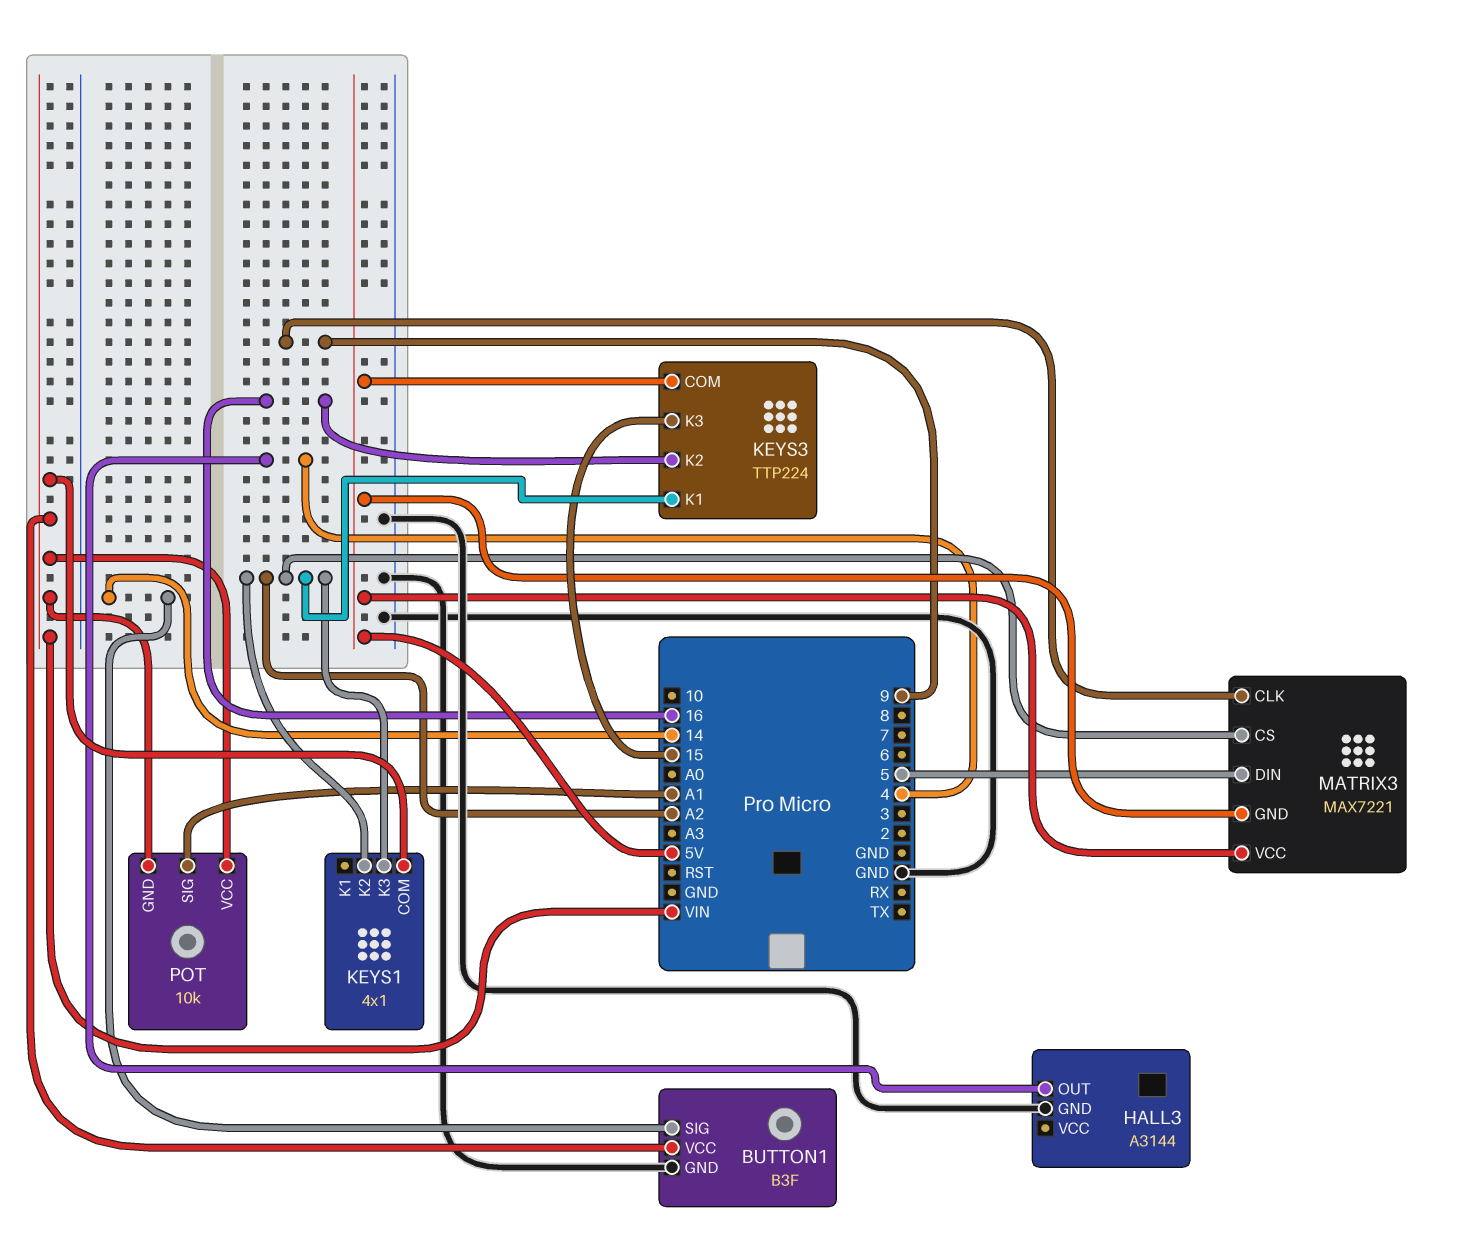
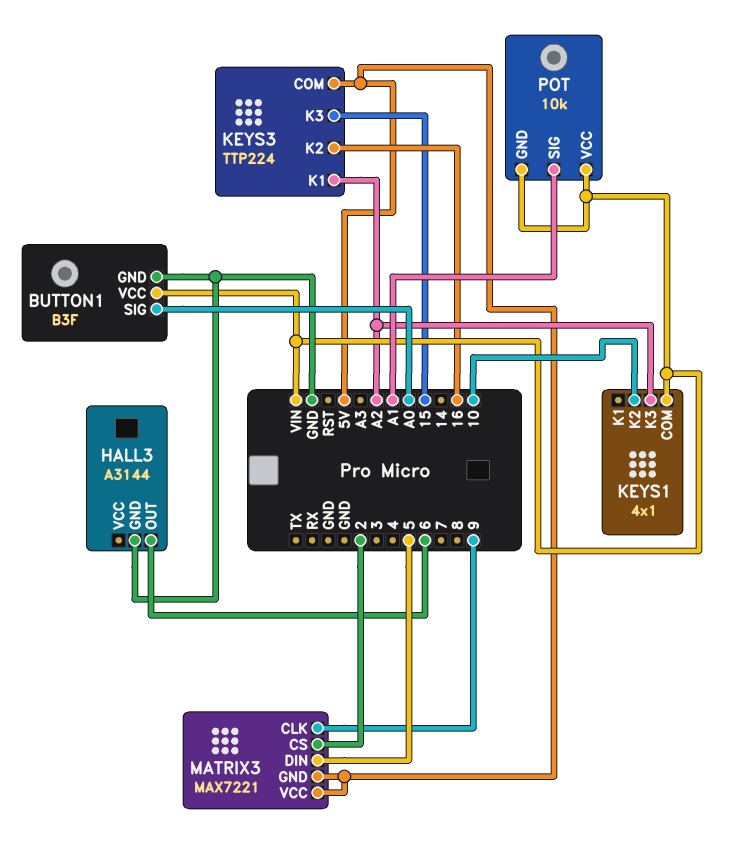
BUTTON1 pin SIG: 14 -> A0
HALL3 pin OUT: 4 -> 6
KEYS1 pin K2: A2 -> 10
MATRIX3 pin CS: A2 -> 2

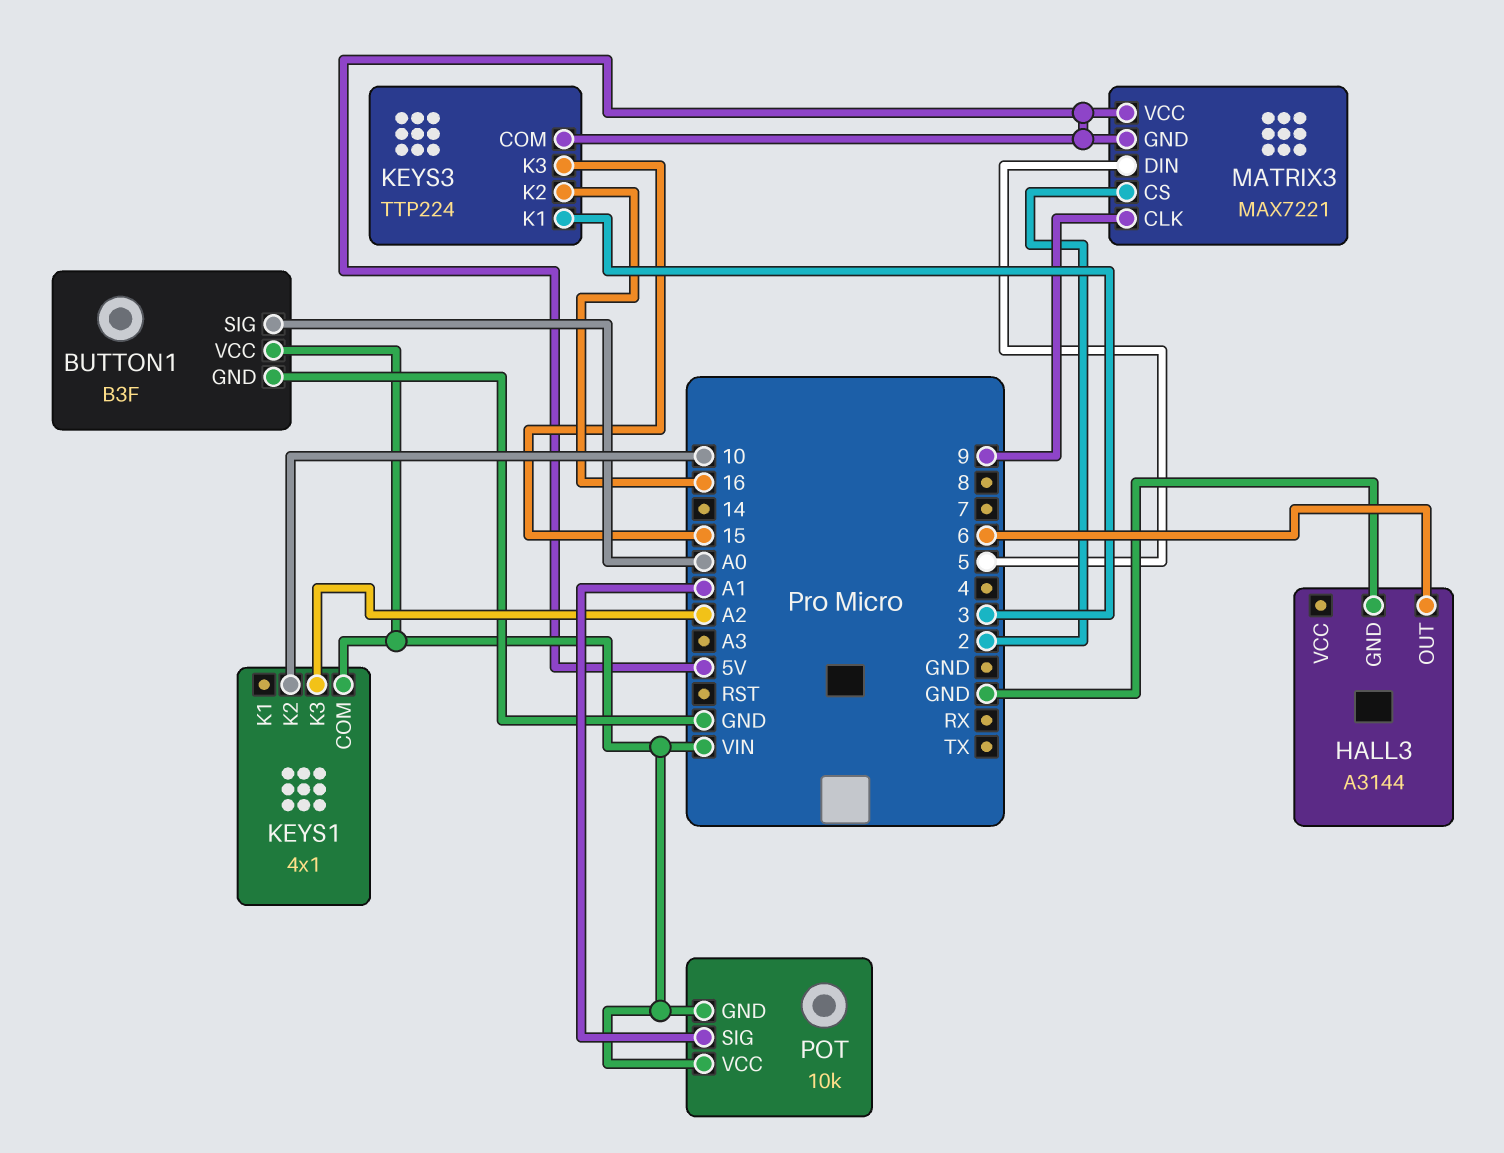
KEYS3 pin K1: A2 -> 3

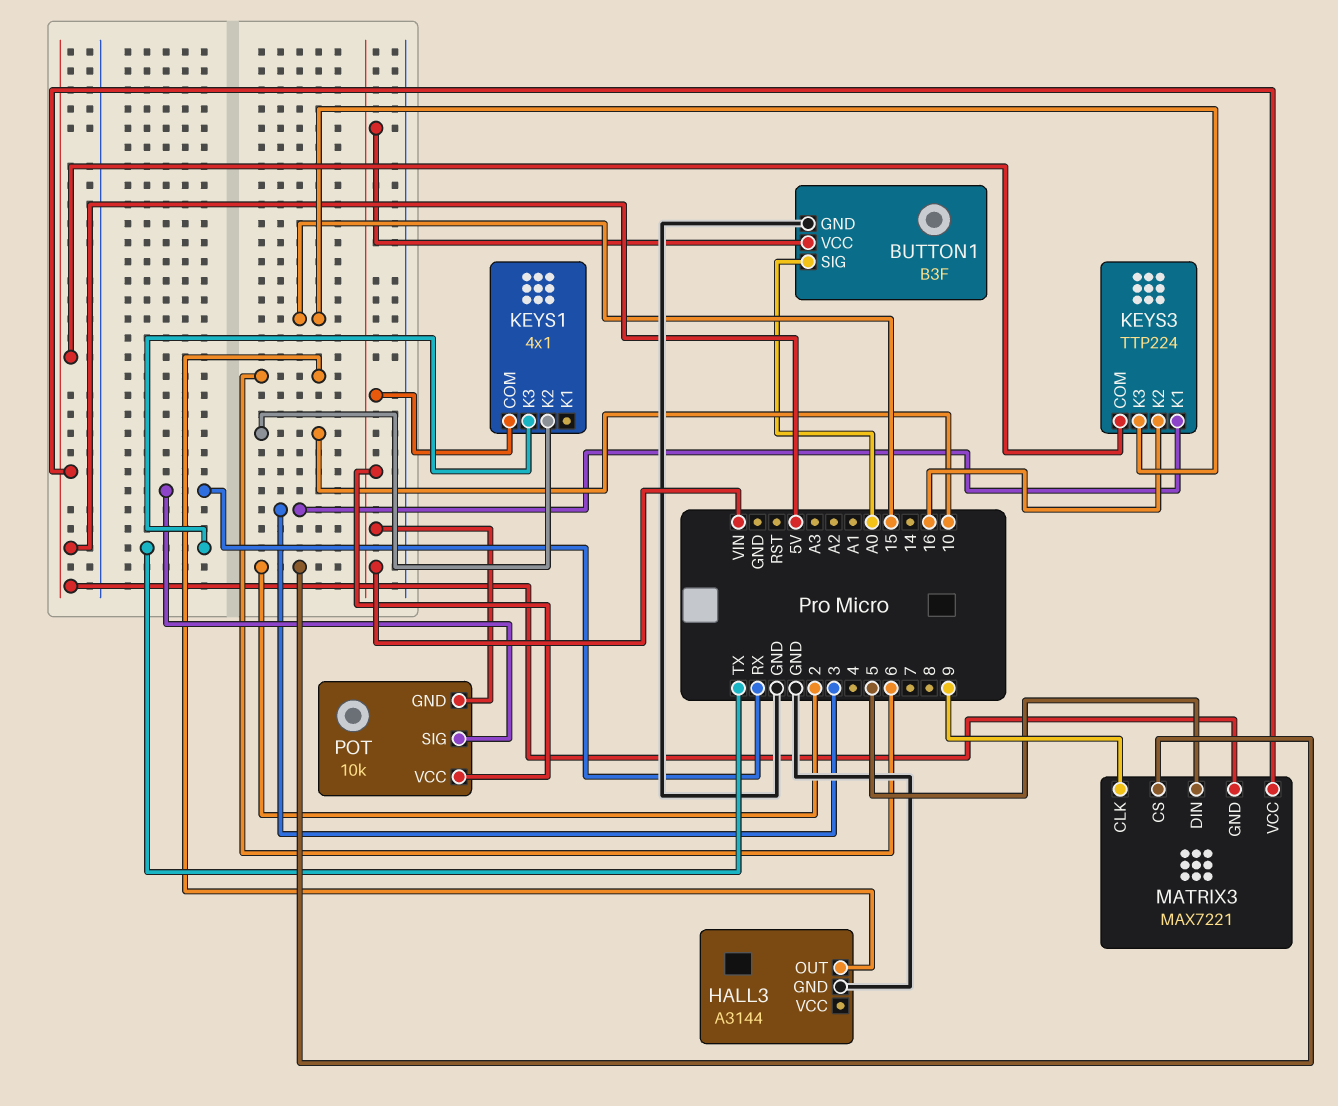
KEYS1 pin K3: A2 -> TX
POT pin SIG: A1 -> RX

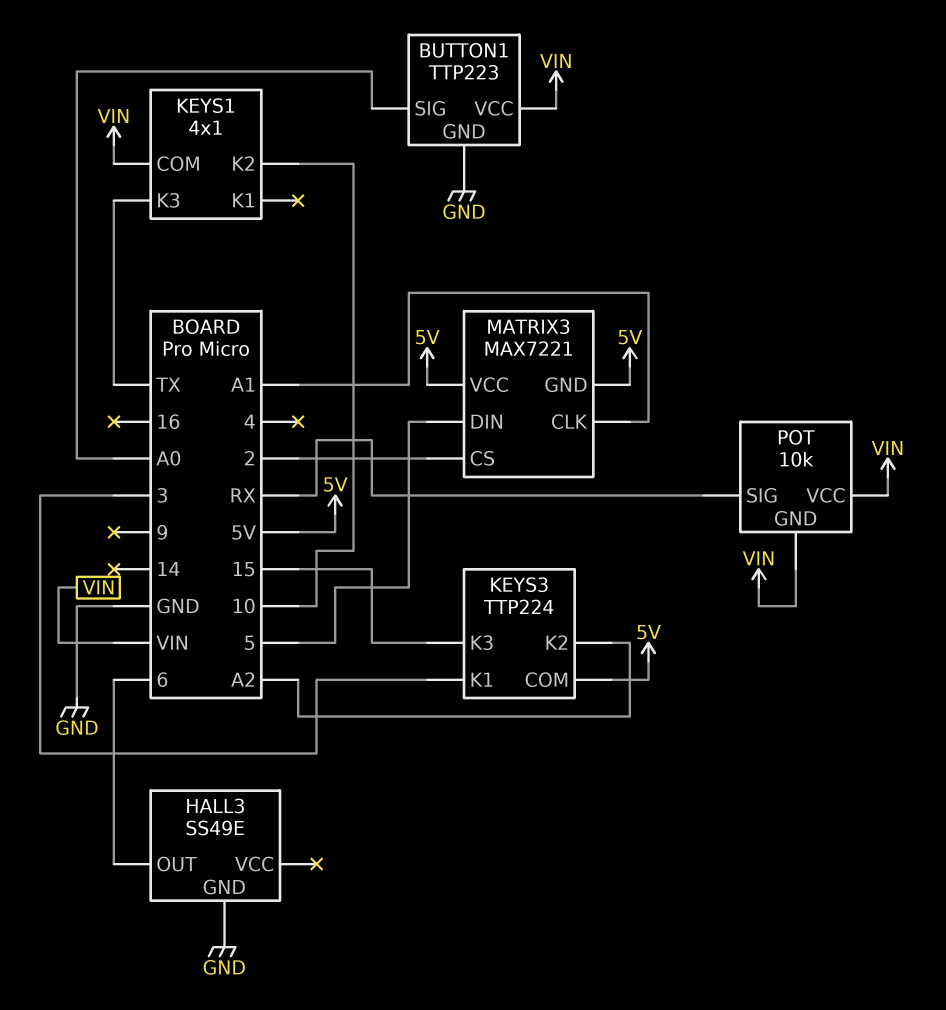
BUTTON1: B3F -> TTP223
HALL3: A3144 -> SS49E
KEYS3 pin K2: 16 -> A2
MATRIX3 pin CLK: 9 -> A1

